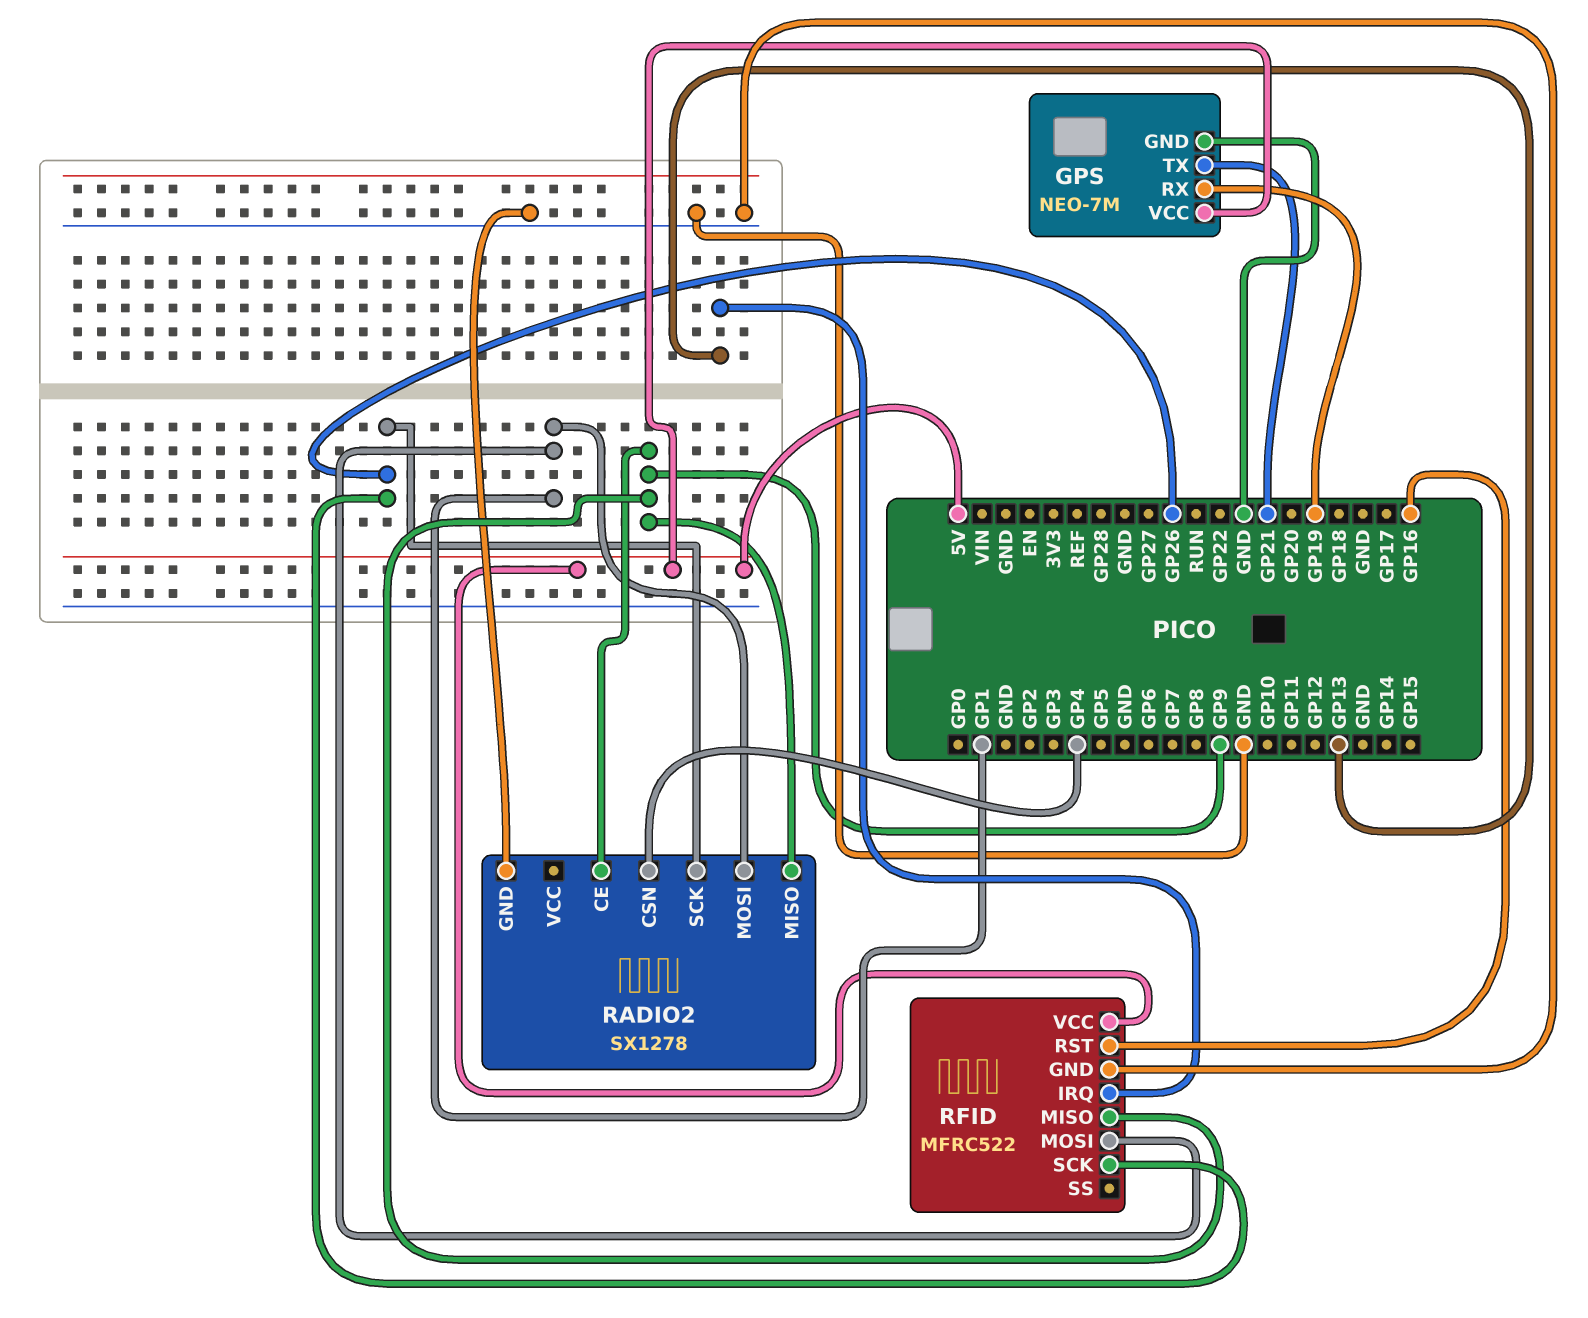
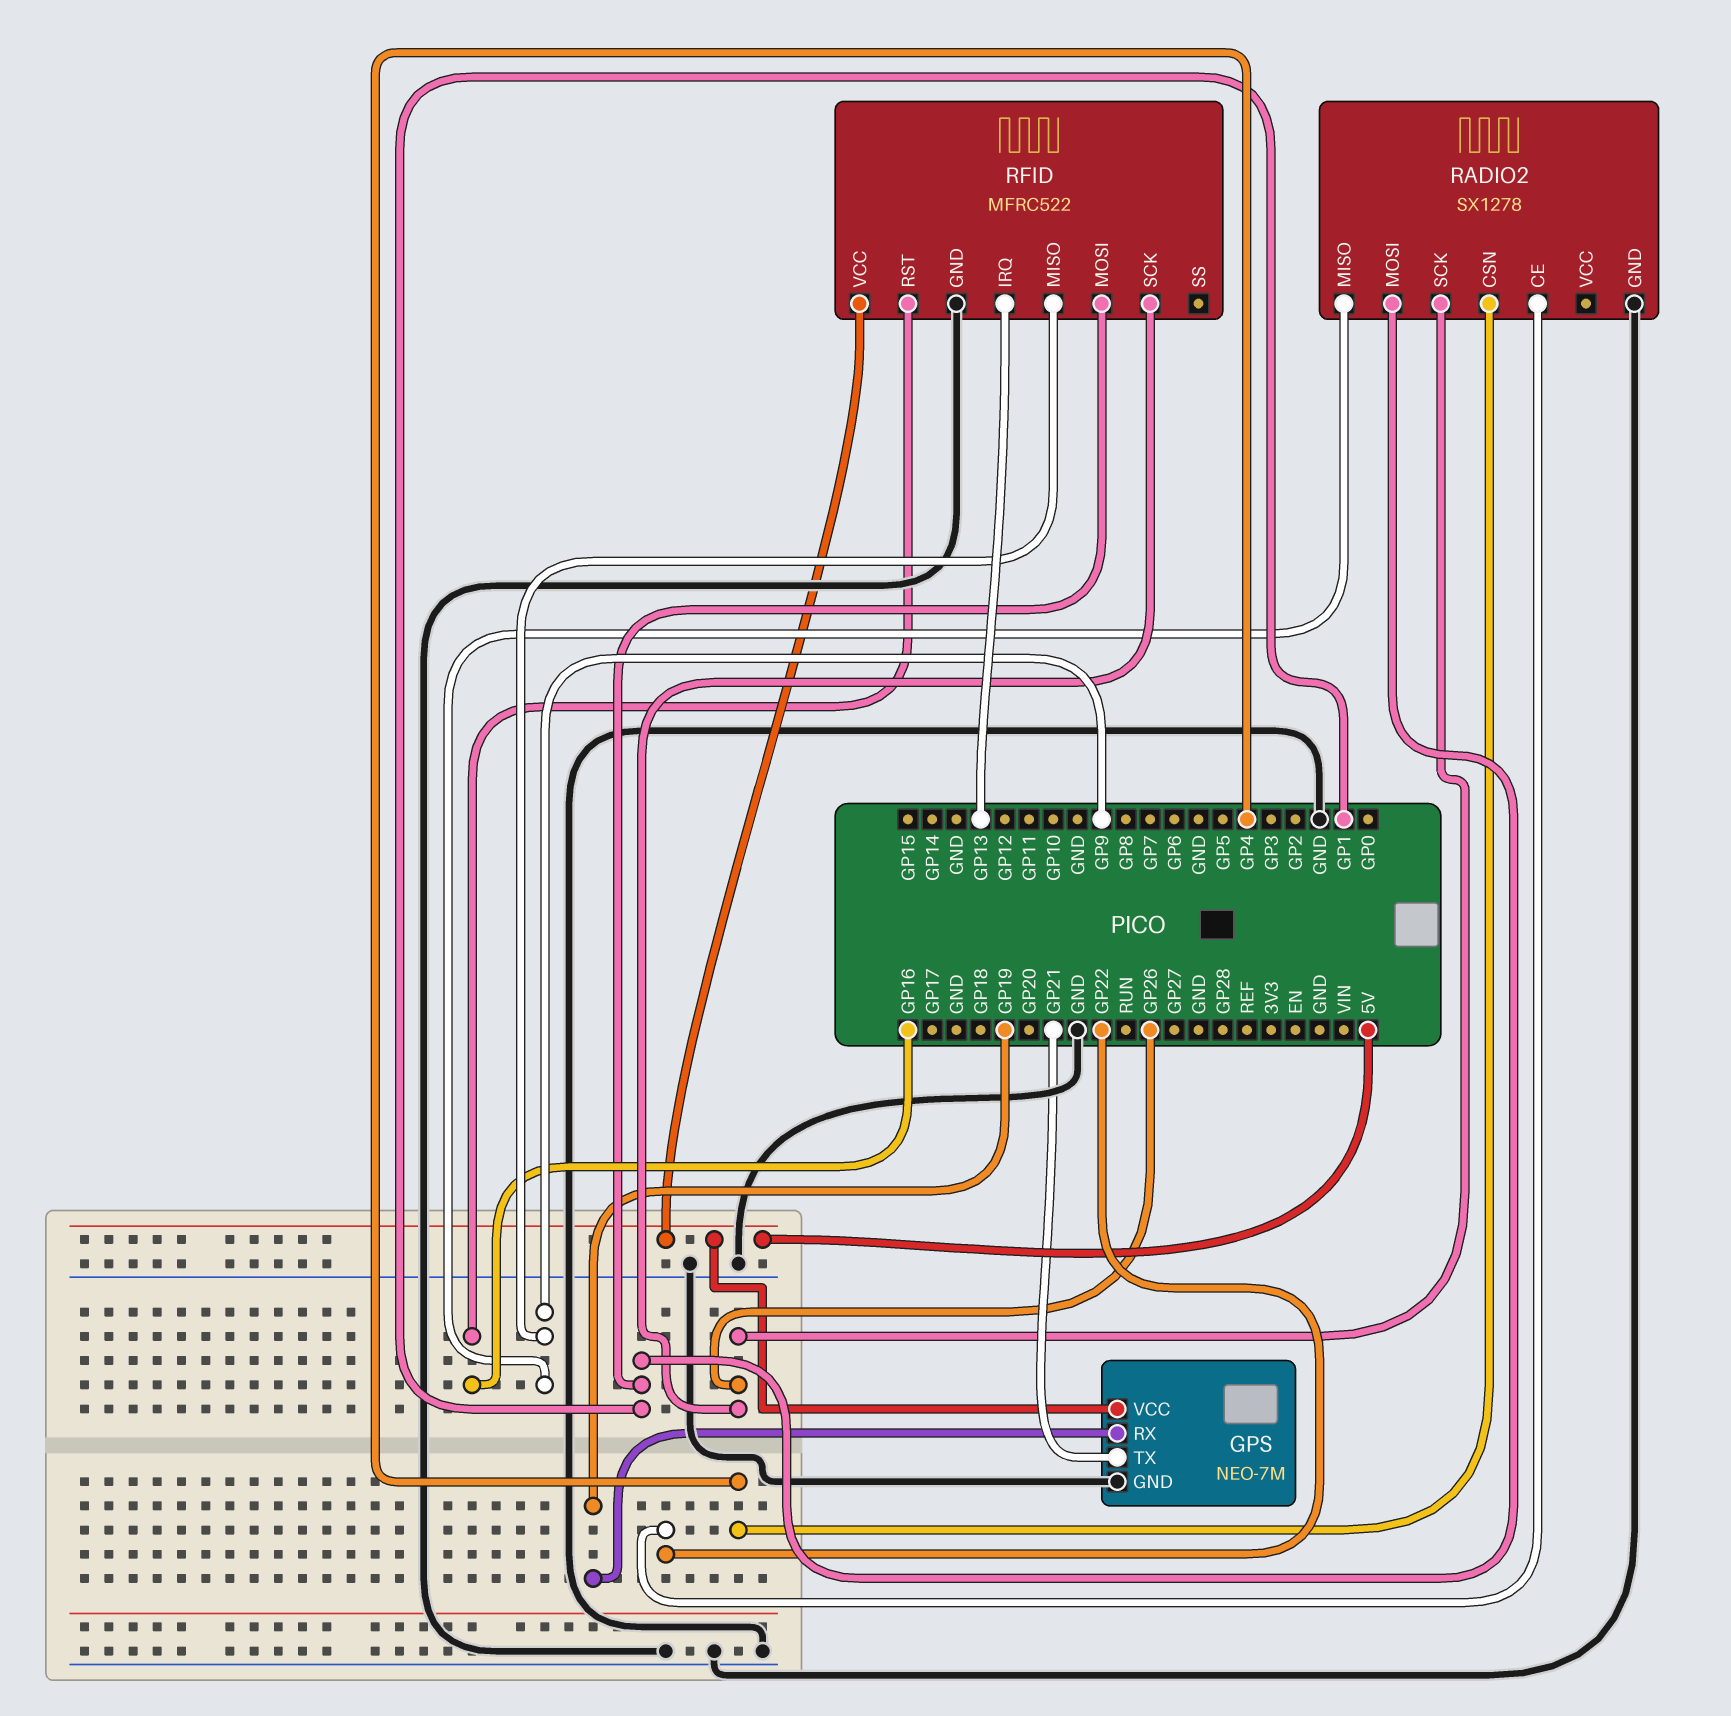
RADIO2 pin CE: GP9 -> GP22

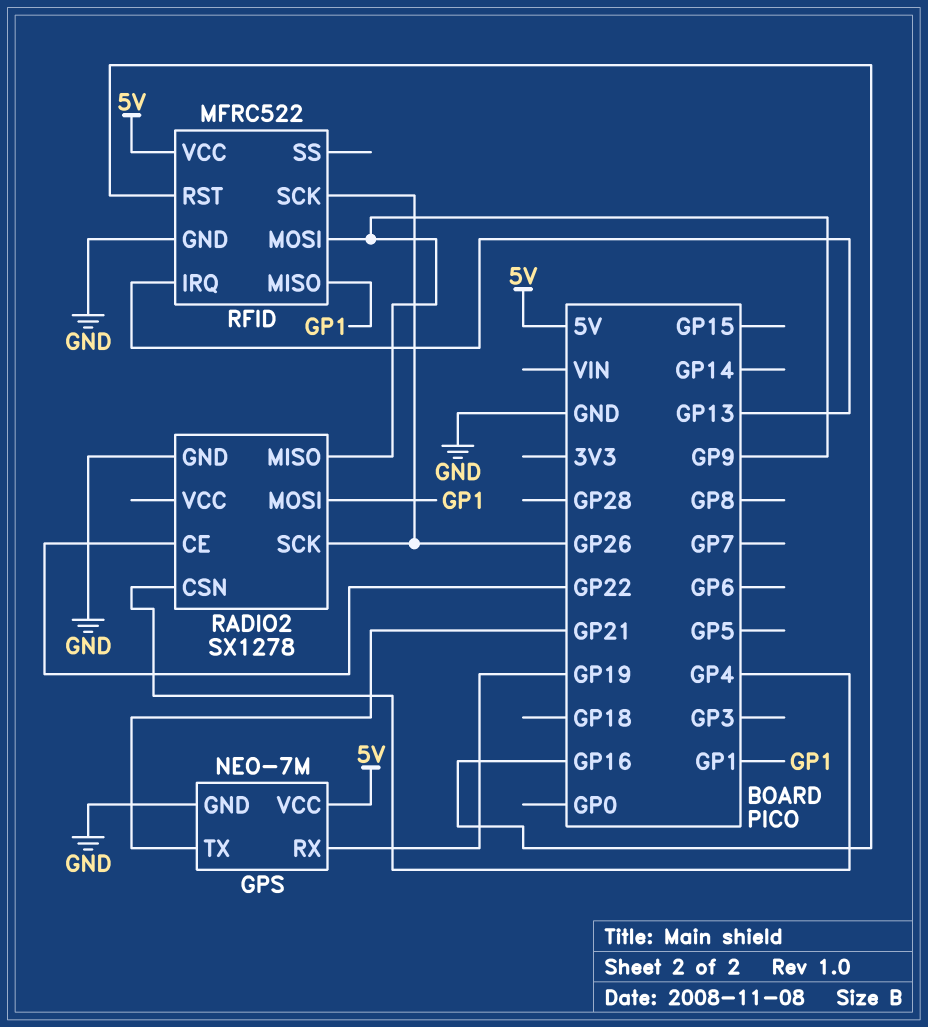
RFID pin MISO: GP9 -> GP1
RFID pin MOSI: GP1 -> GP9

